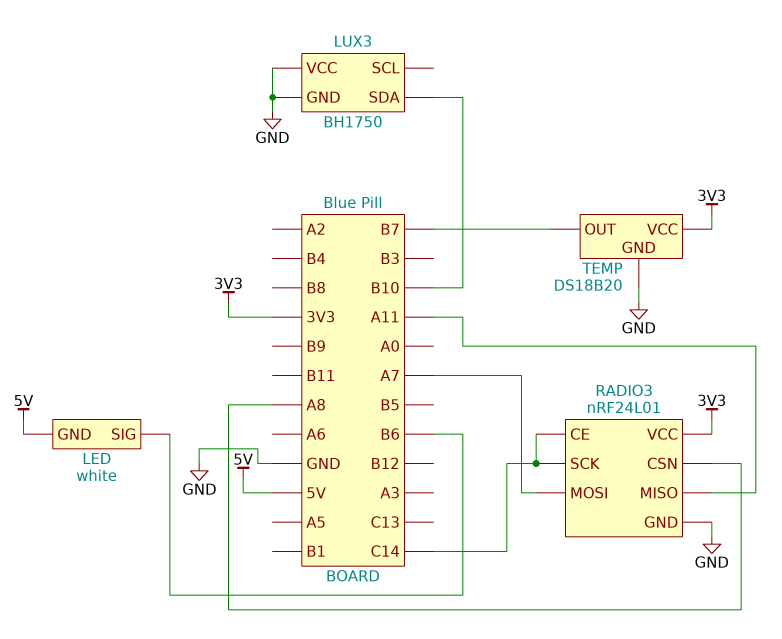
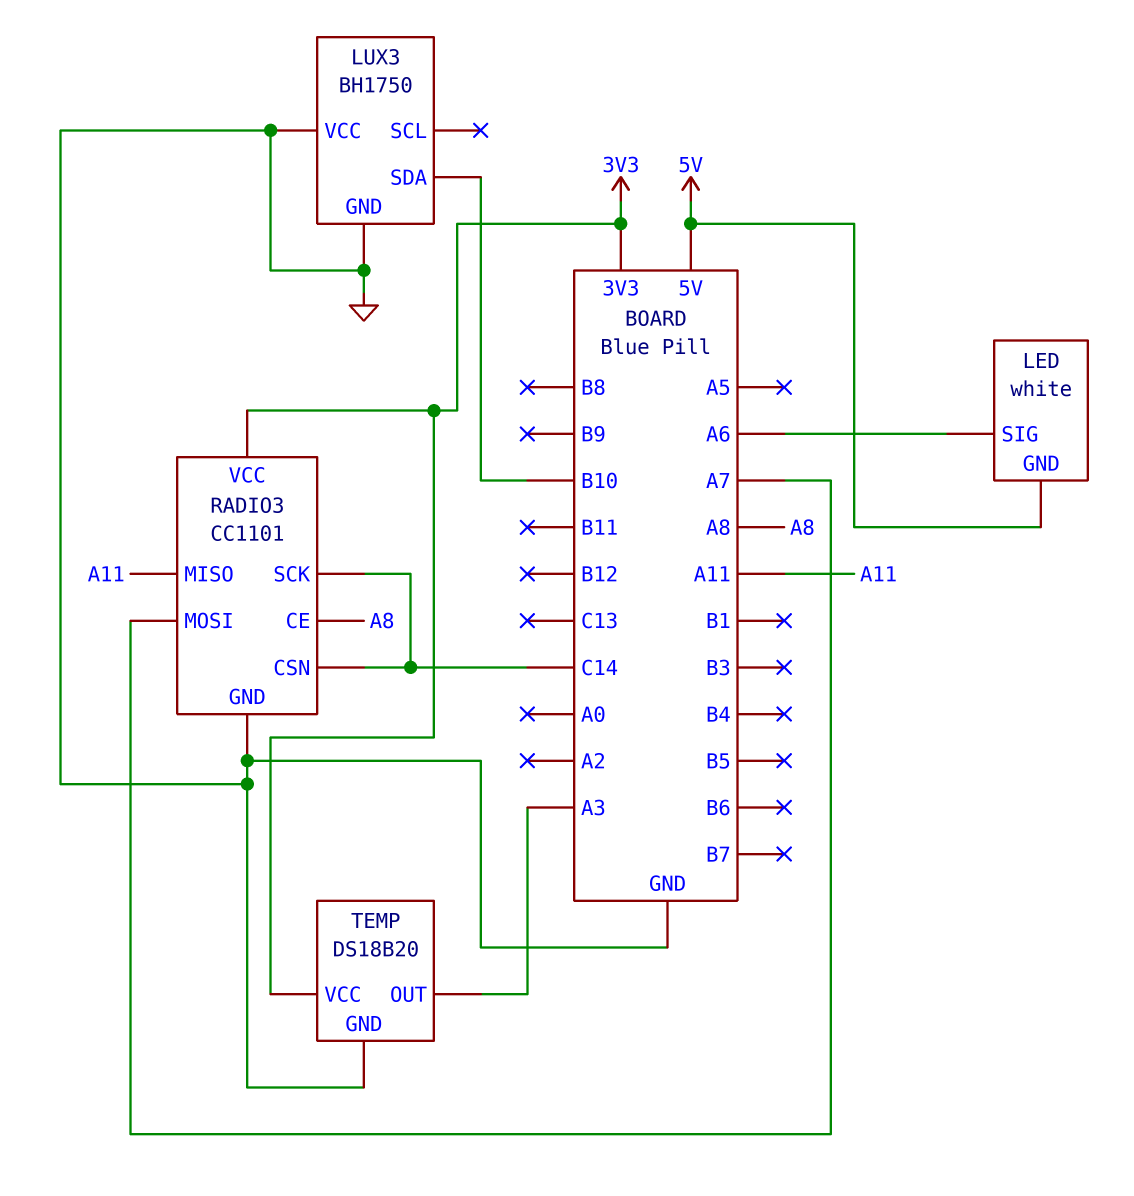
LED pin SIG: B6 -> A6
RADIO3: nRF24L01 -> CC1101
RADIO3 pin CE: C14 -> A8
RADIO3 pin CSN: A8 -> C14
TEMP pin OUT: B7 -> A3

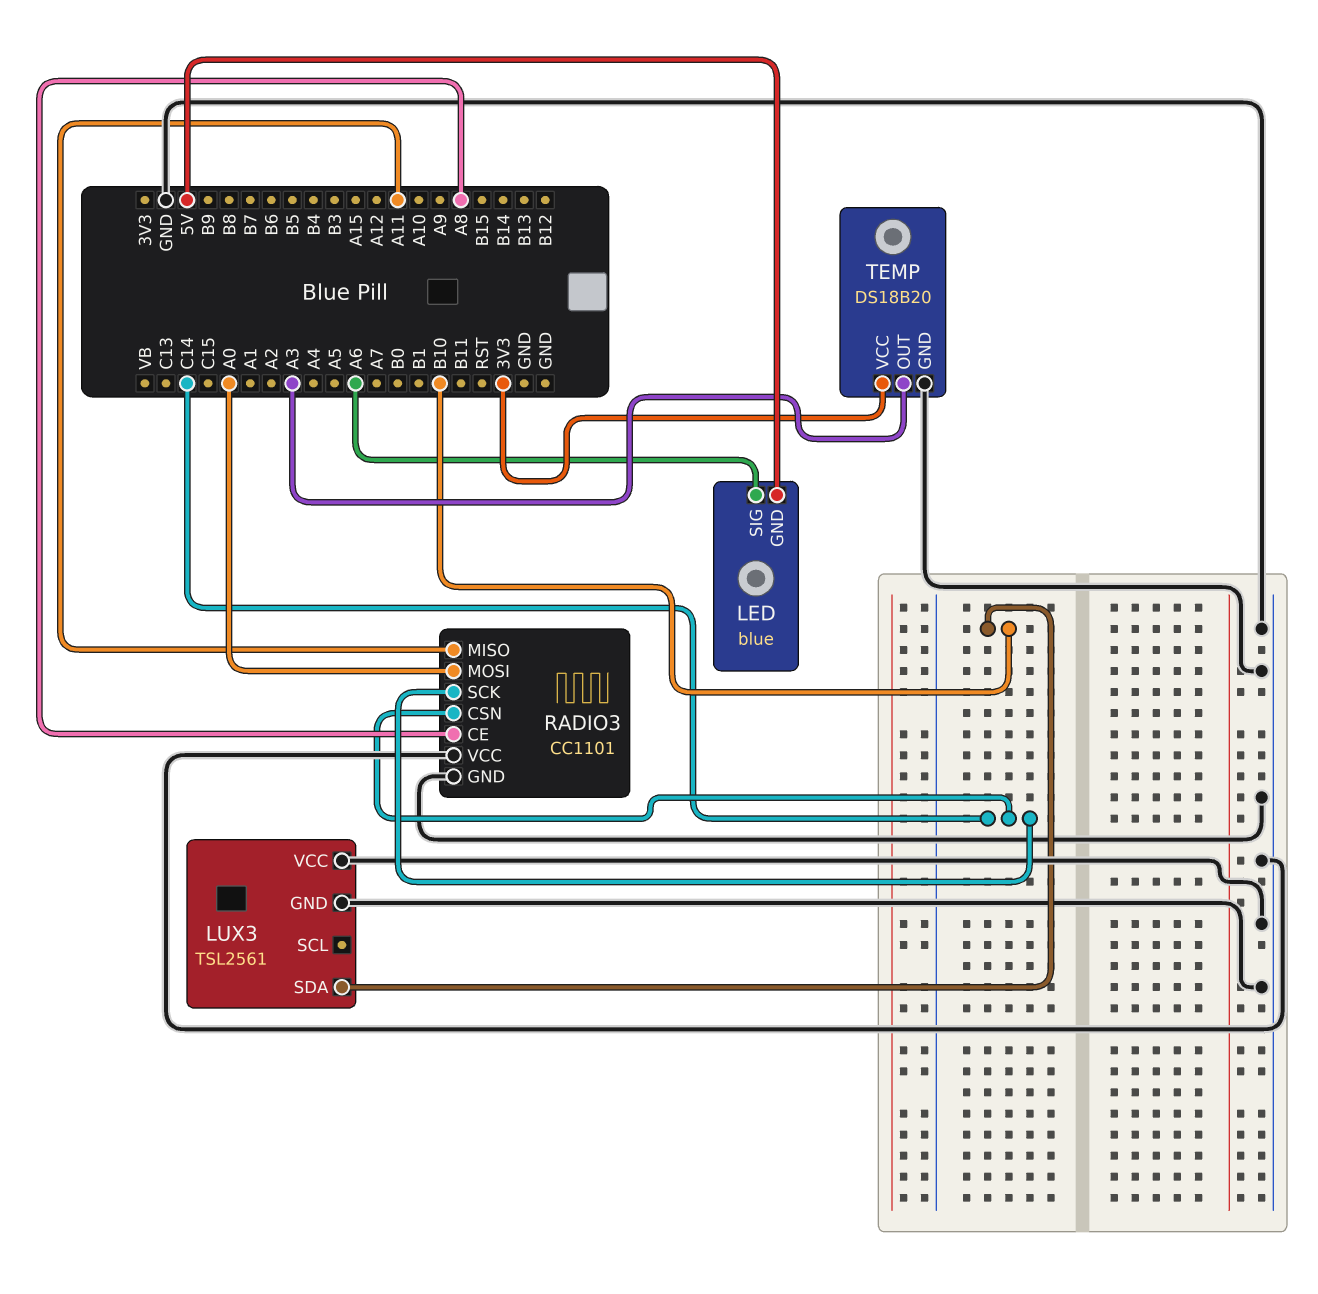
LED: white -> blue
LUX3: BH1750 -> TSL2561
RADIO3 pin MOSI: A7 -> A0
RADIO3 pin VCC: 3V3 -> GND

